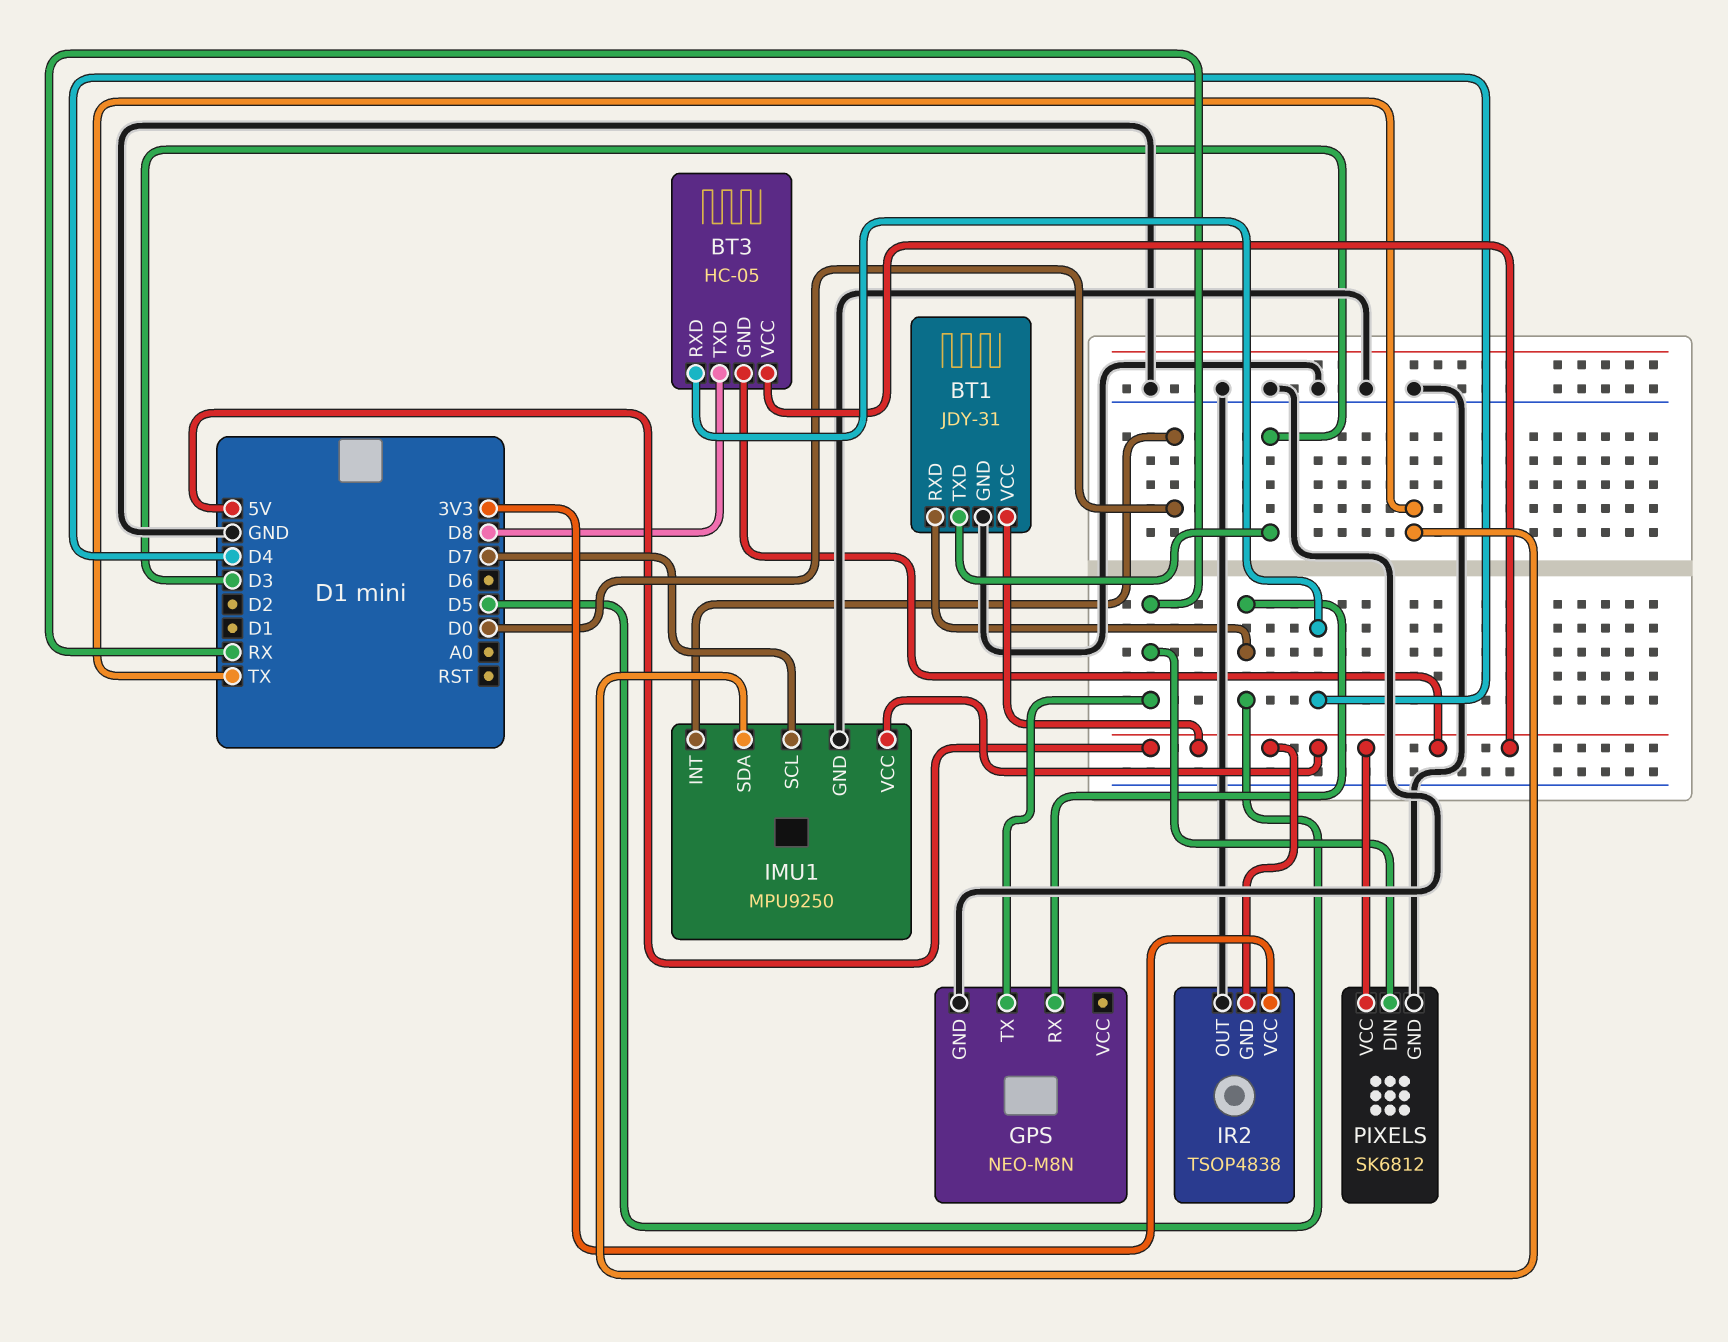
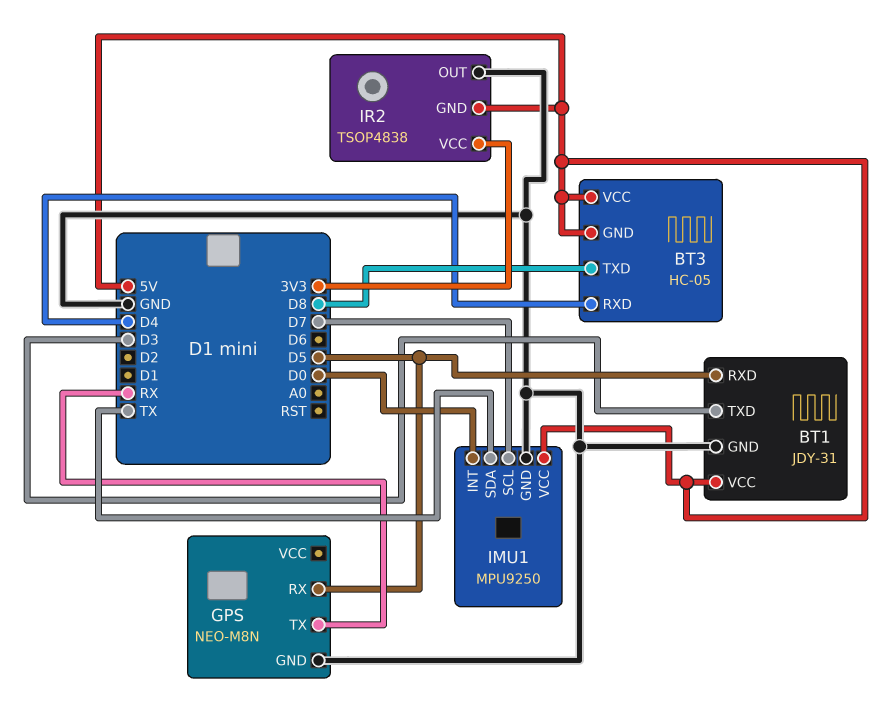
PIXELS: SK6812 -> none
PIXELS pin DIN: RX -> none
PIXELS pin GND: GND -> none
PIXELS pin VCC: 5V -> none

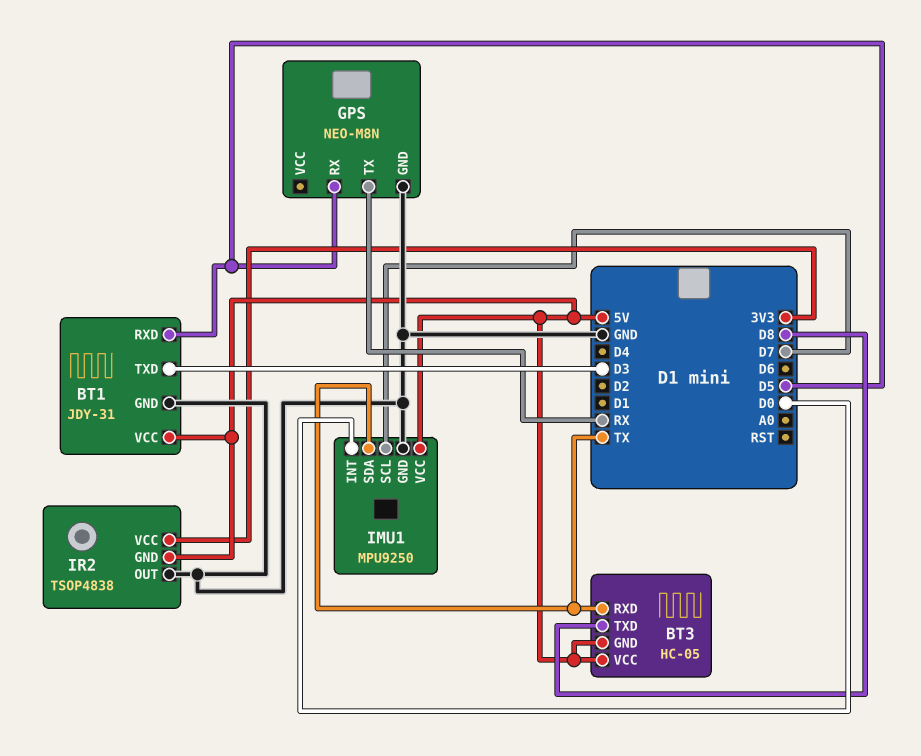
BT3 pin RXD: D4 -> TX

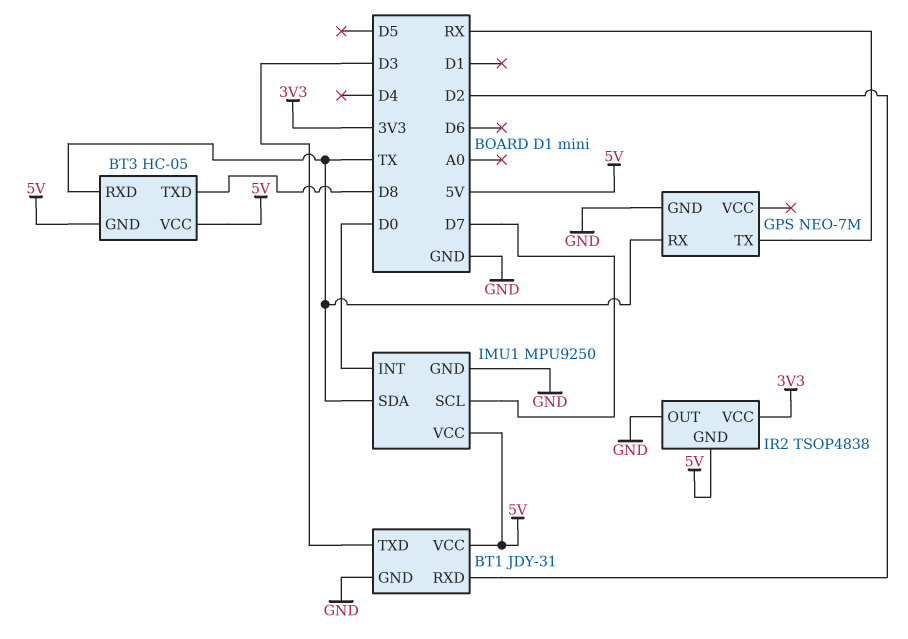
BT1 pin RXD: D5 -> D2
GPS: NEO-M8N -> NEO-7M
GPS pin RX: D5 -> TX

